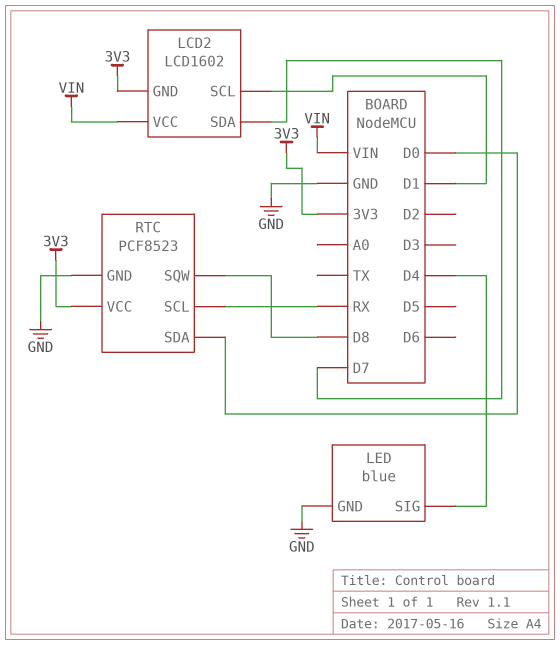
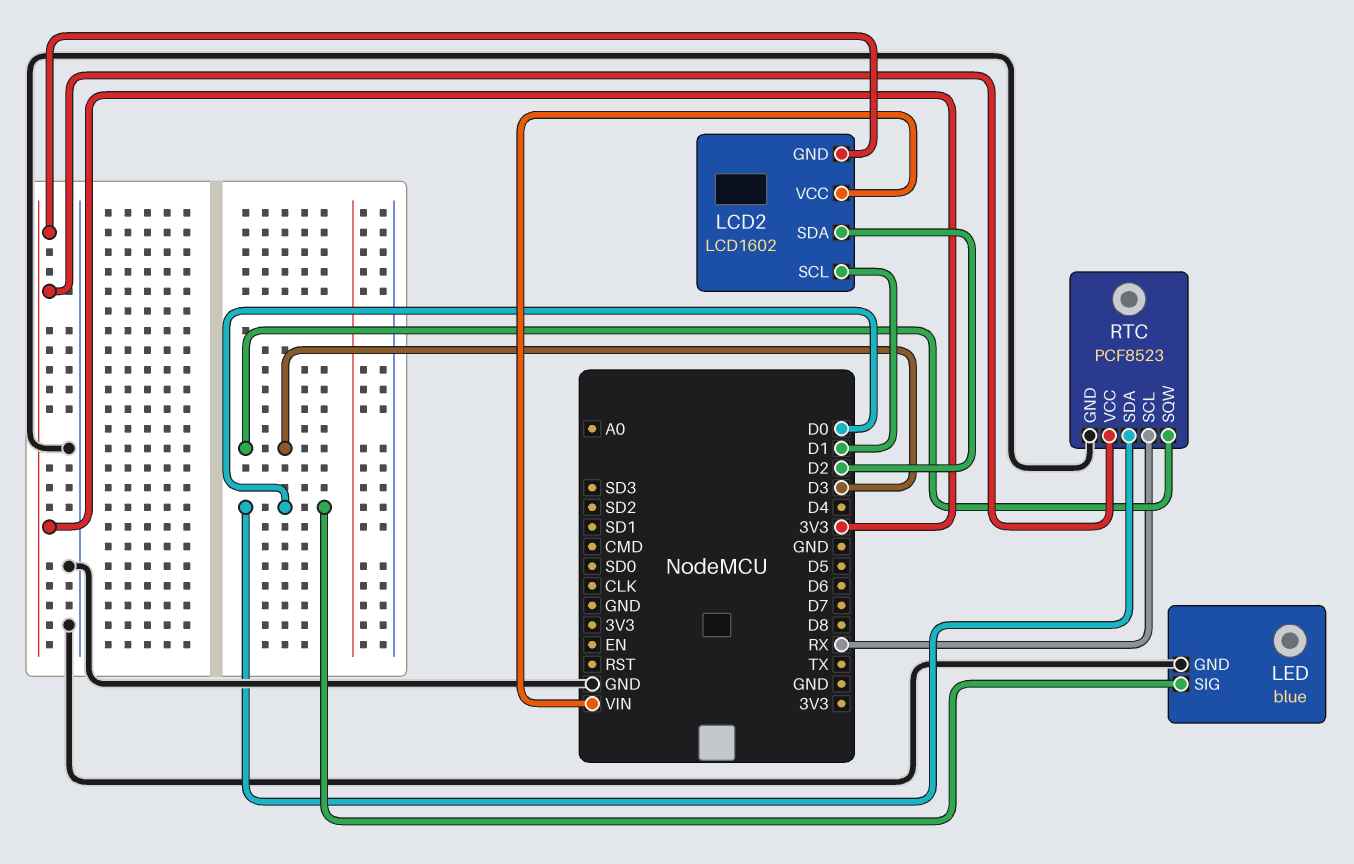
LCD2 pin SDA: D7 -> D2
LED pin SIG: D4 -> D0
RTC pin SQW: D8 -> D3

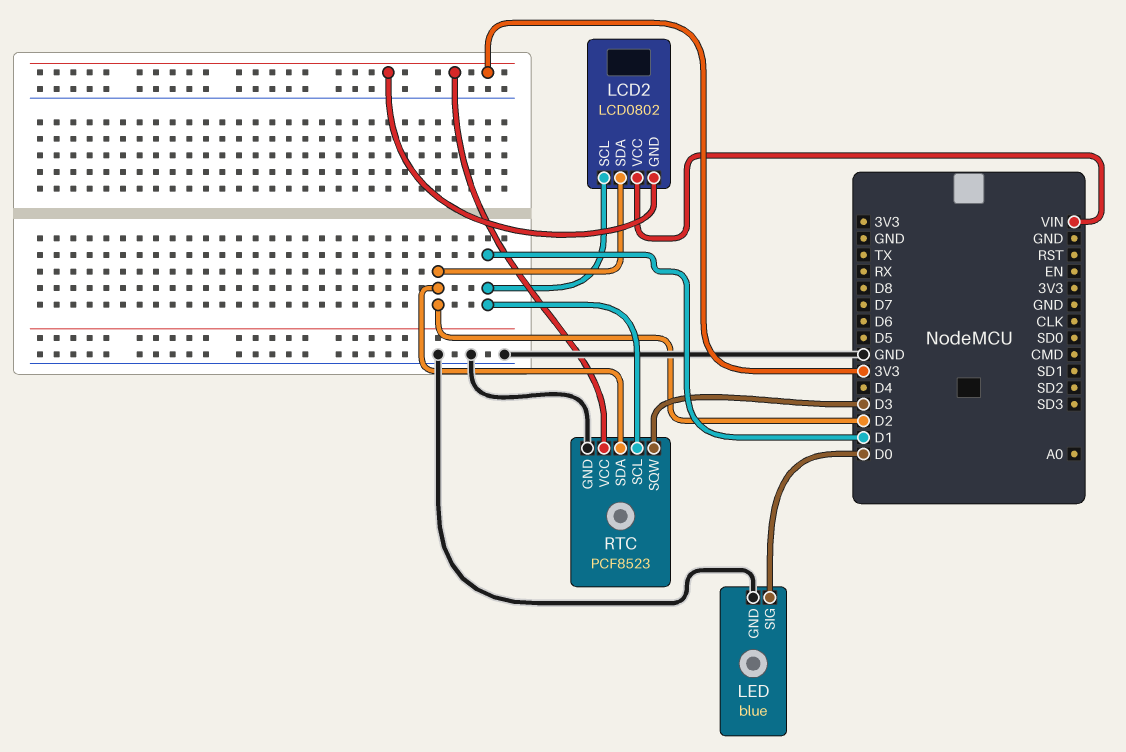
LCD2: LCD1602 -> LCD0802
RTC pin SCL: RX -> D1
RTC pin SDA: D0 -> D2

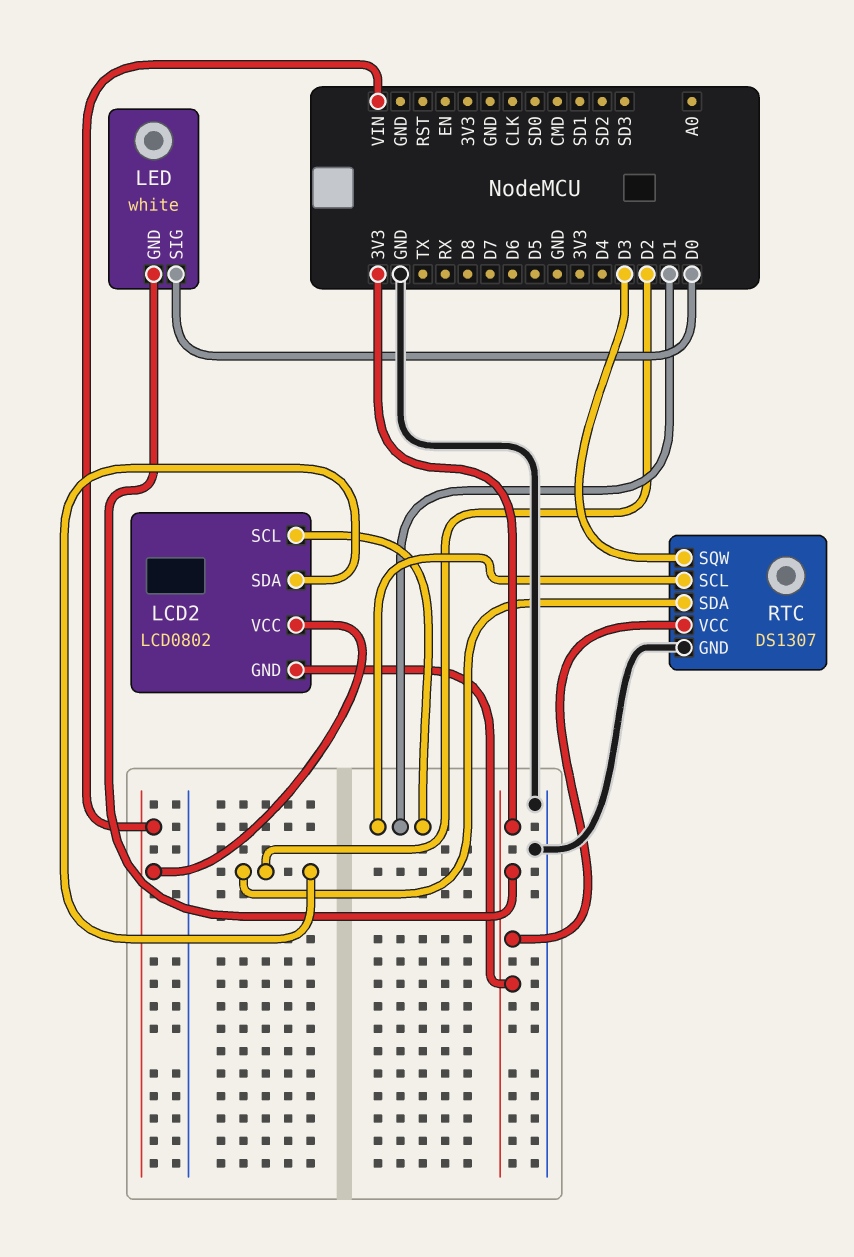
LED: blue -> white
LED pin GND: GND -> 3V3
RTC: PCF8523 -> DS1307

